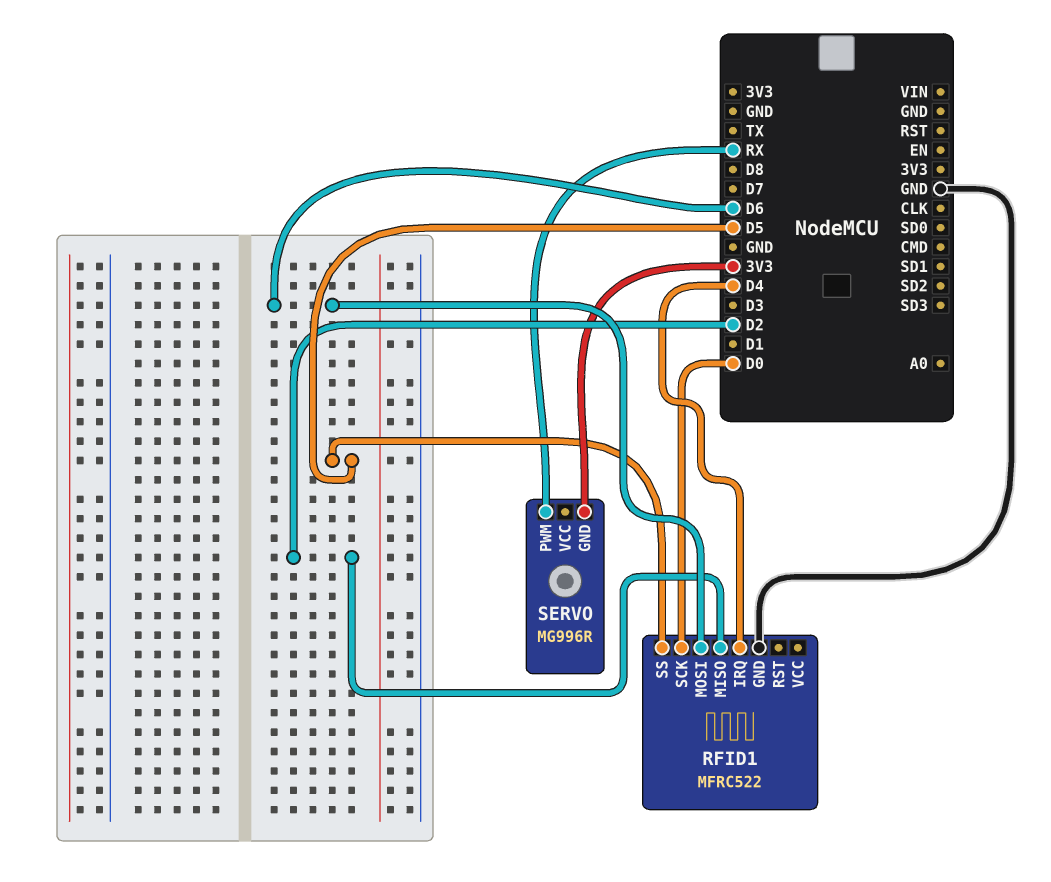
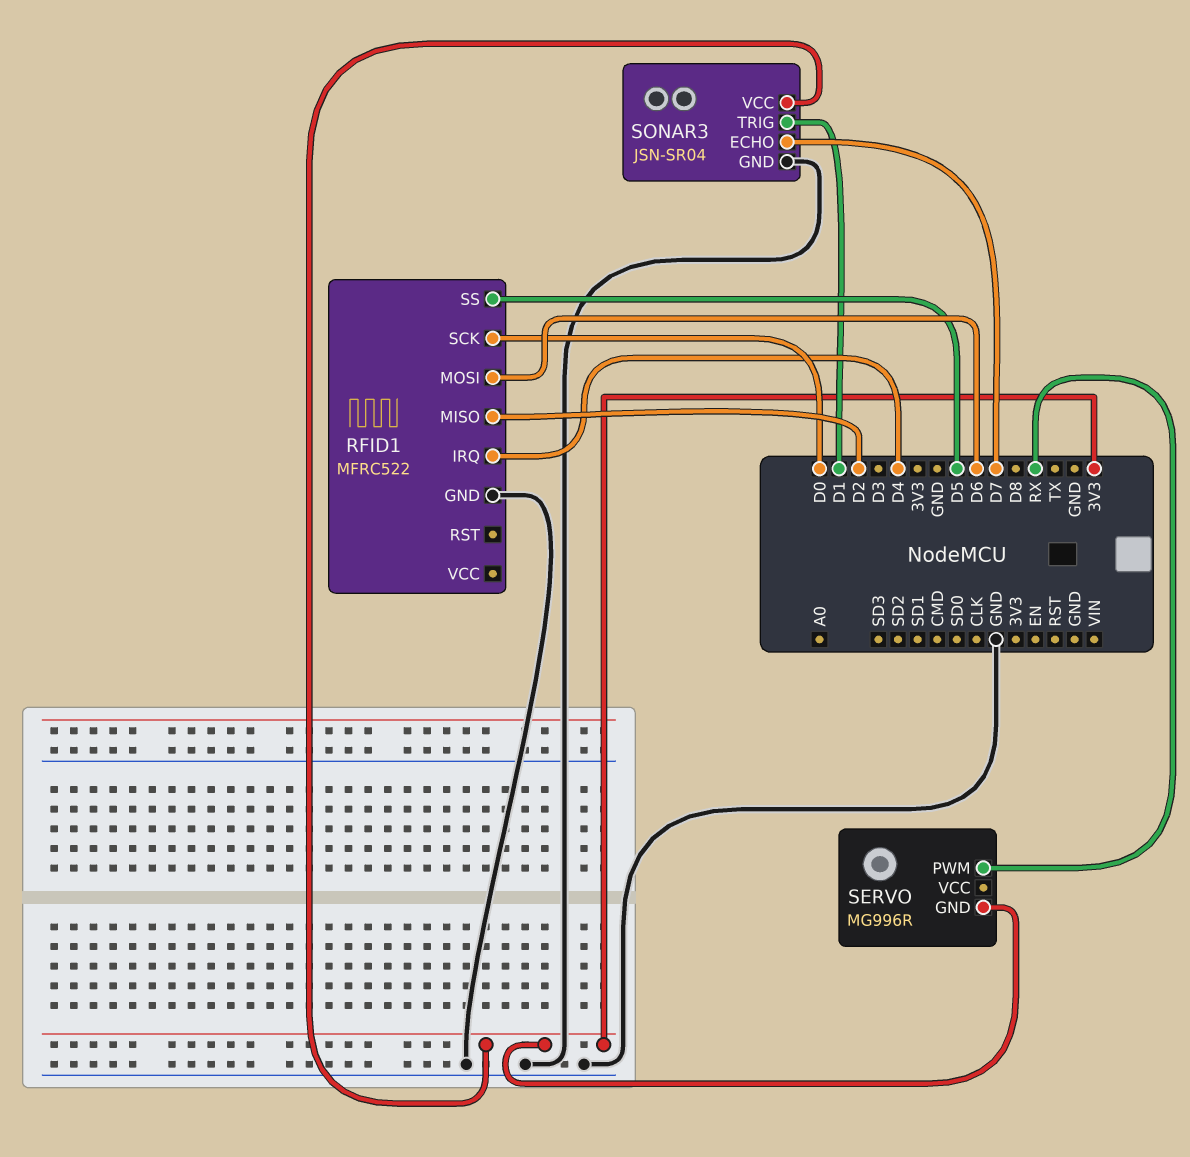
SONAR3: none -> JSN-SR04
SONAR3 pin ECHO: none -> D7
SONAR3 pin GND: none -> GND
SONAR3 pin TRIG: none -> D1
SONAR3 pin VCC: none -> 3V3

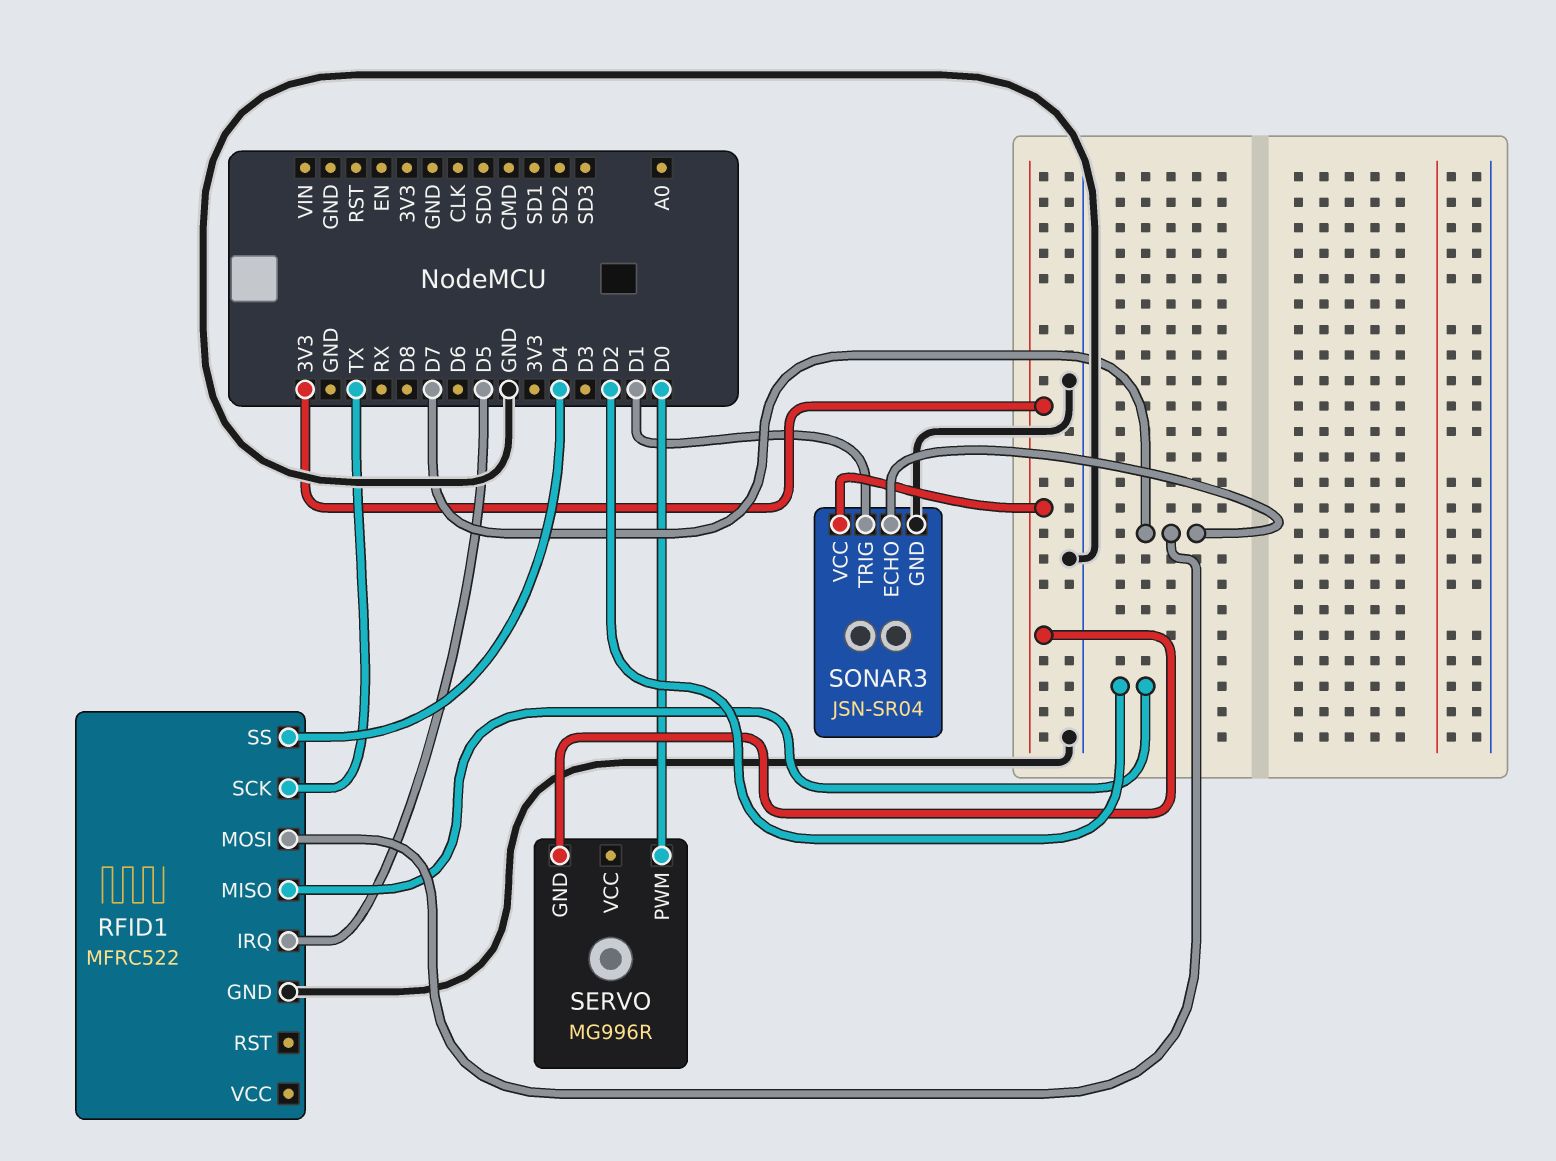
RFID1 pin IRQ: D4 -> D5
RFID1 pin MOSI: D6 -> D7
RFID1 pin SCK: D0 -> TX
RFID1 pin SS: D5 -> D4
SERVO pin PWM: RX -> D0

